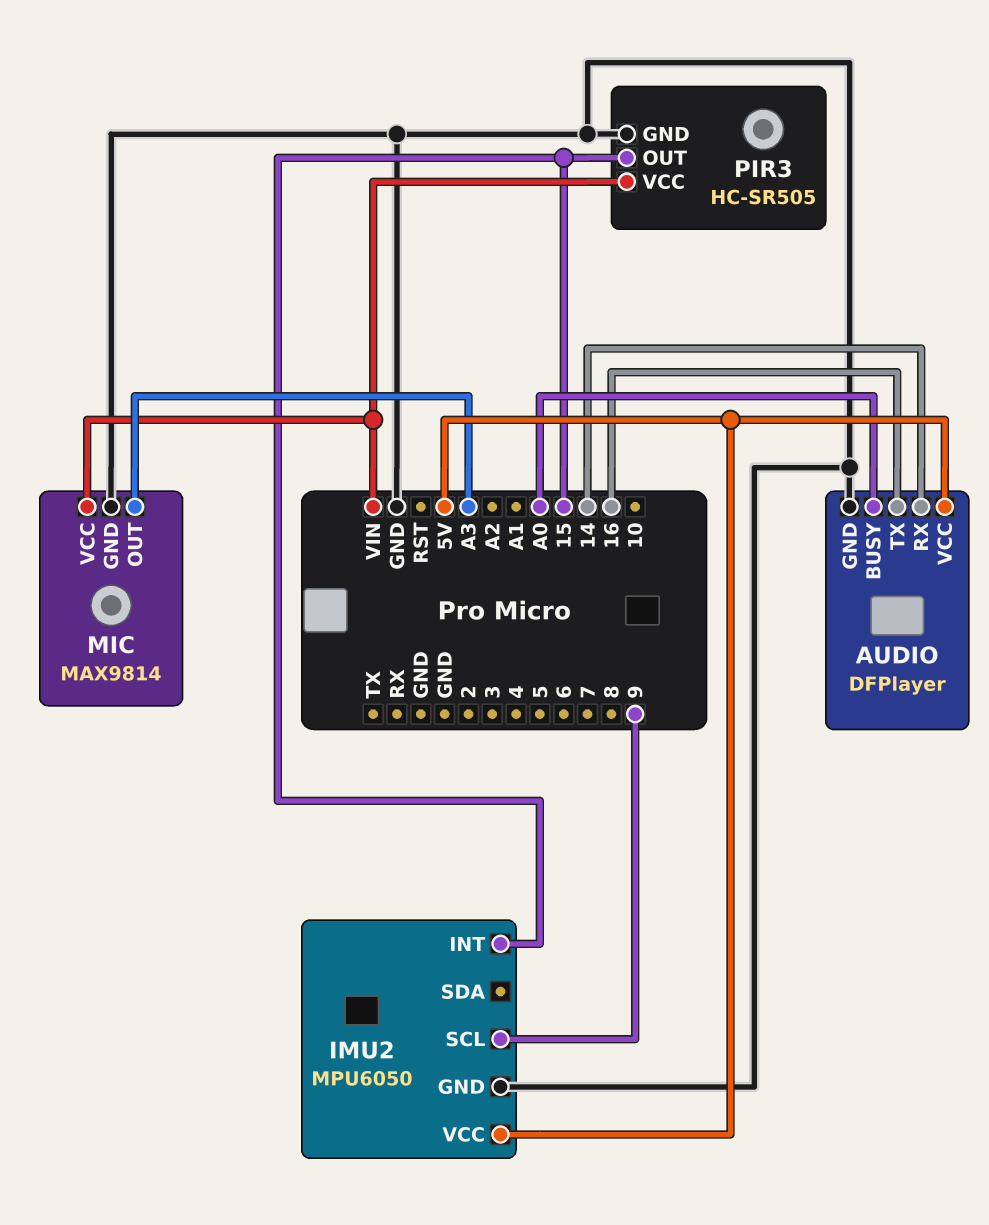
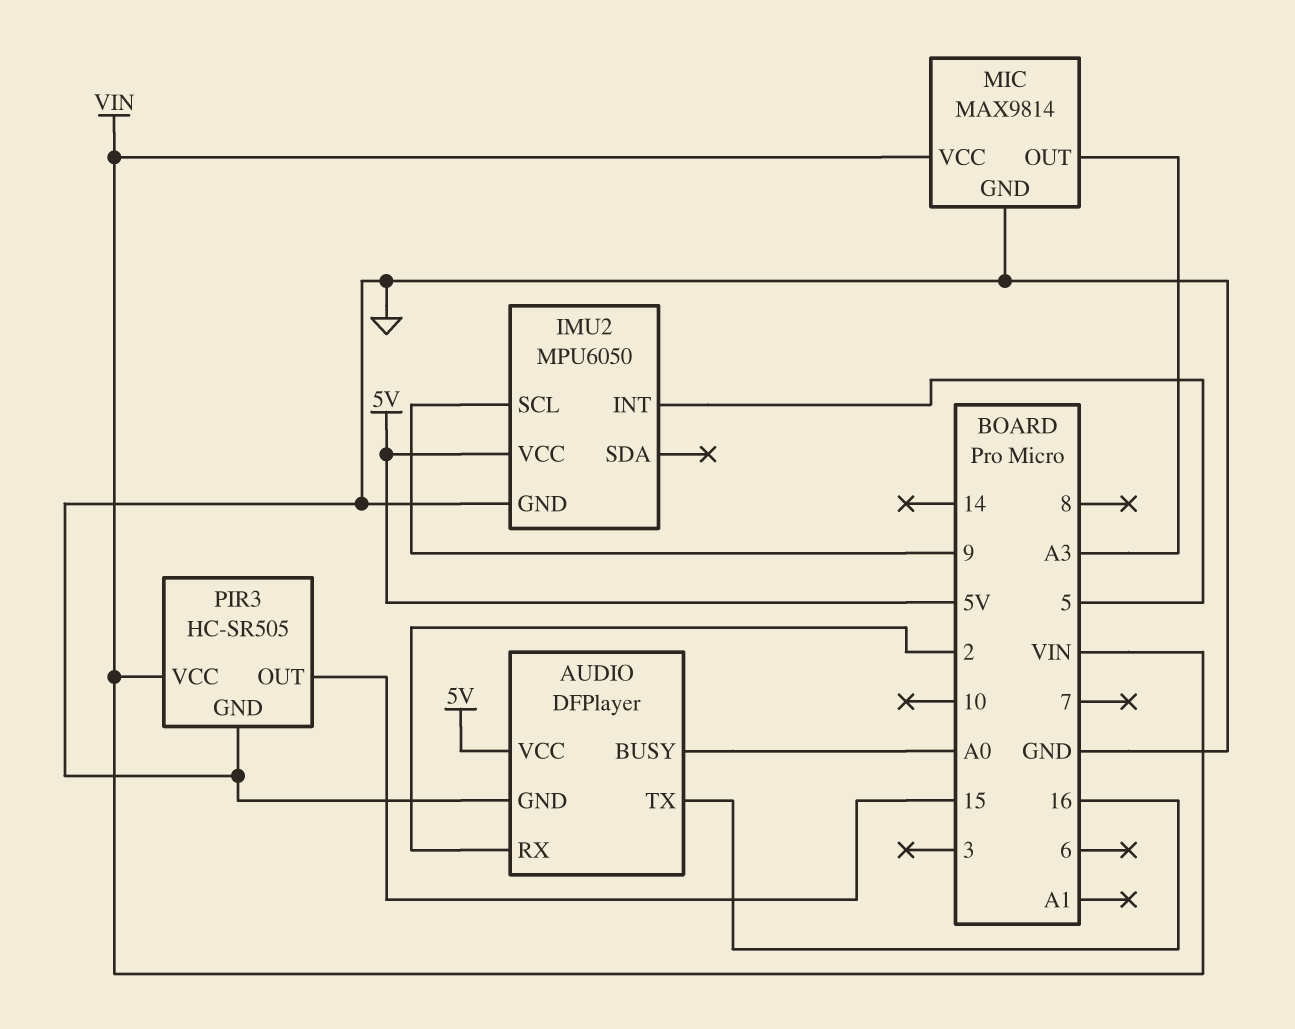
AUDIO pin RX: 14 -> 2
IMU2 pin INT: 15 -> 5

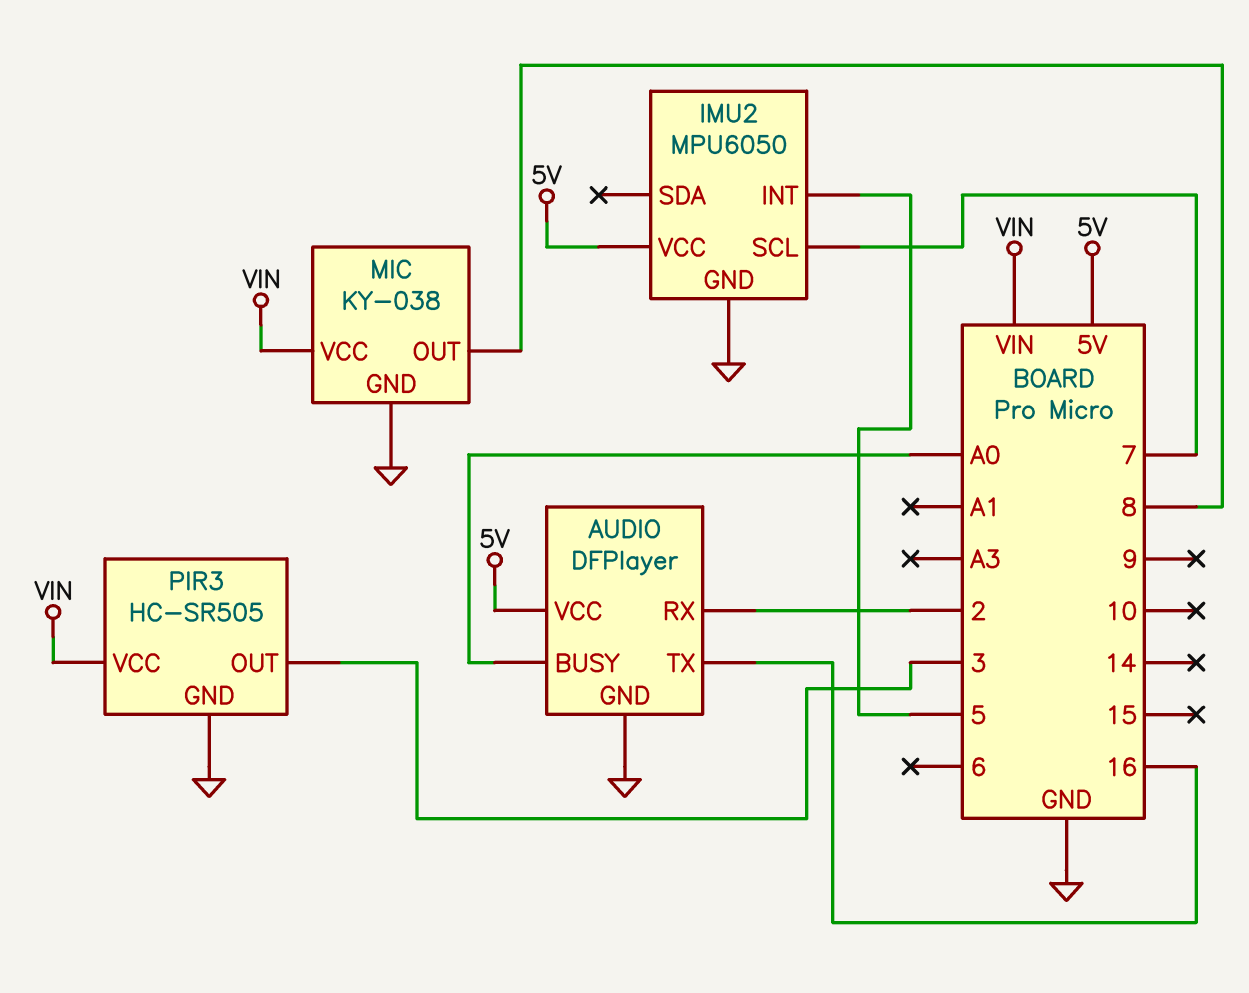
IMU2 pin SCL: 9 -> 7
MIC: MAX9814 -> KY-038
MIC pin OUT: A3 -> 8
PIR3 pin OUT: 15 -> 3

